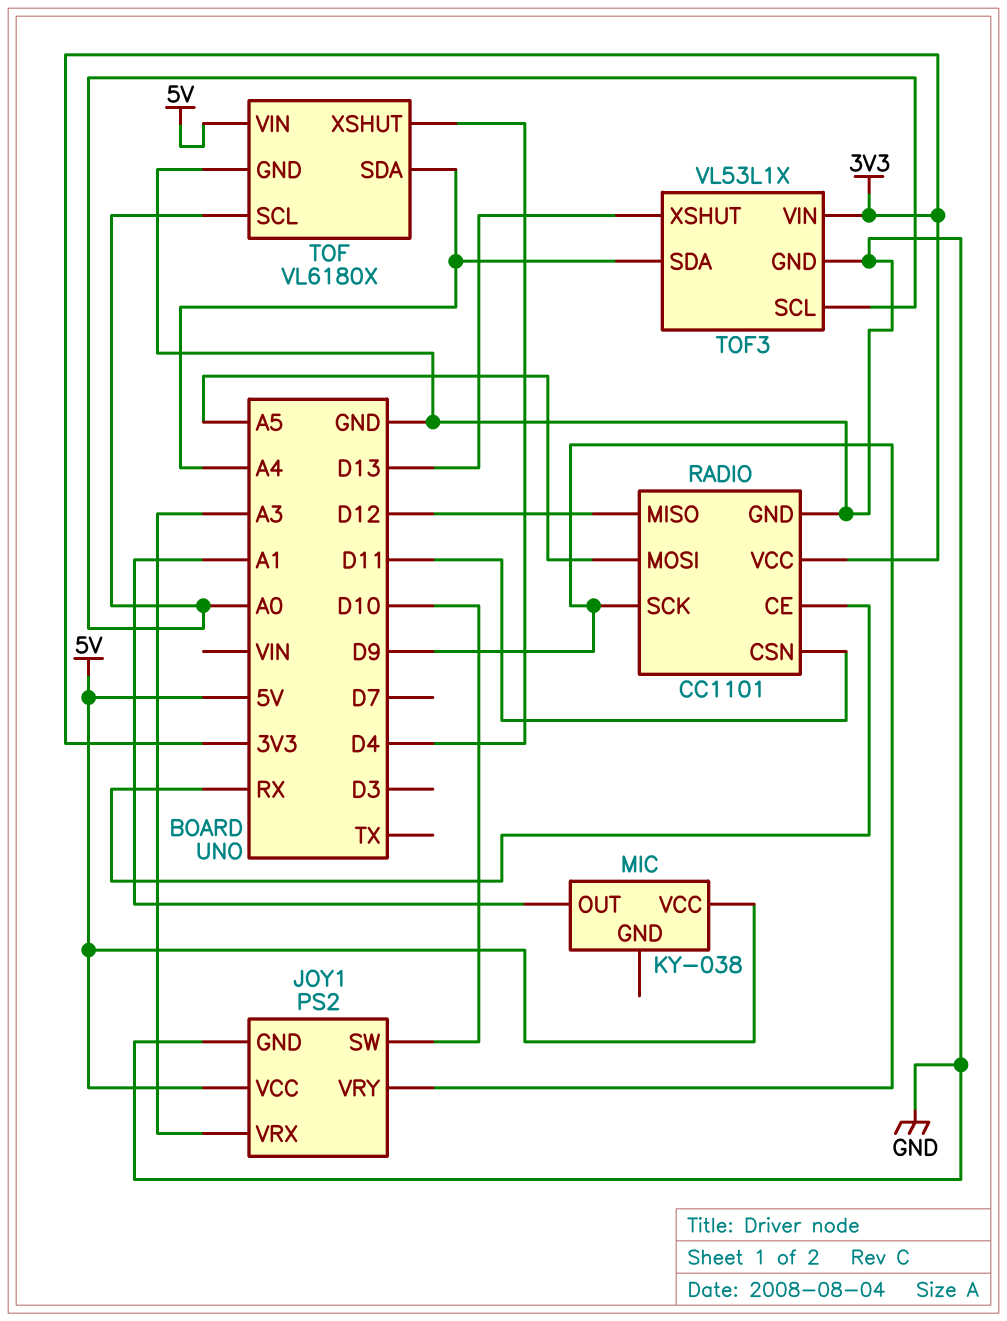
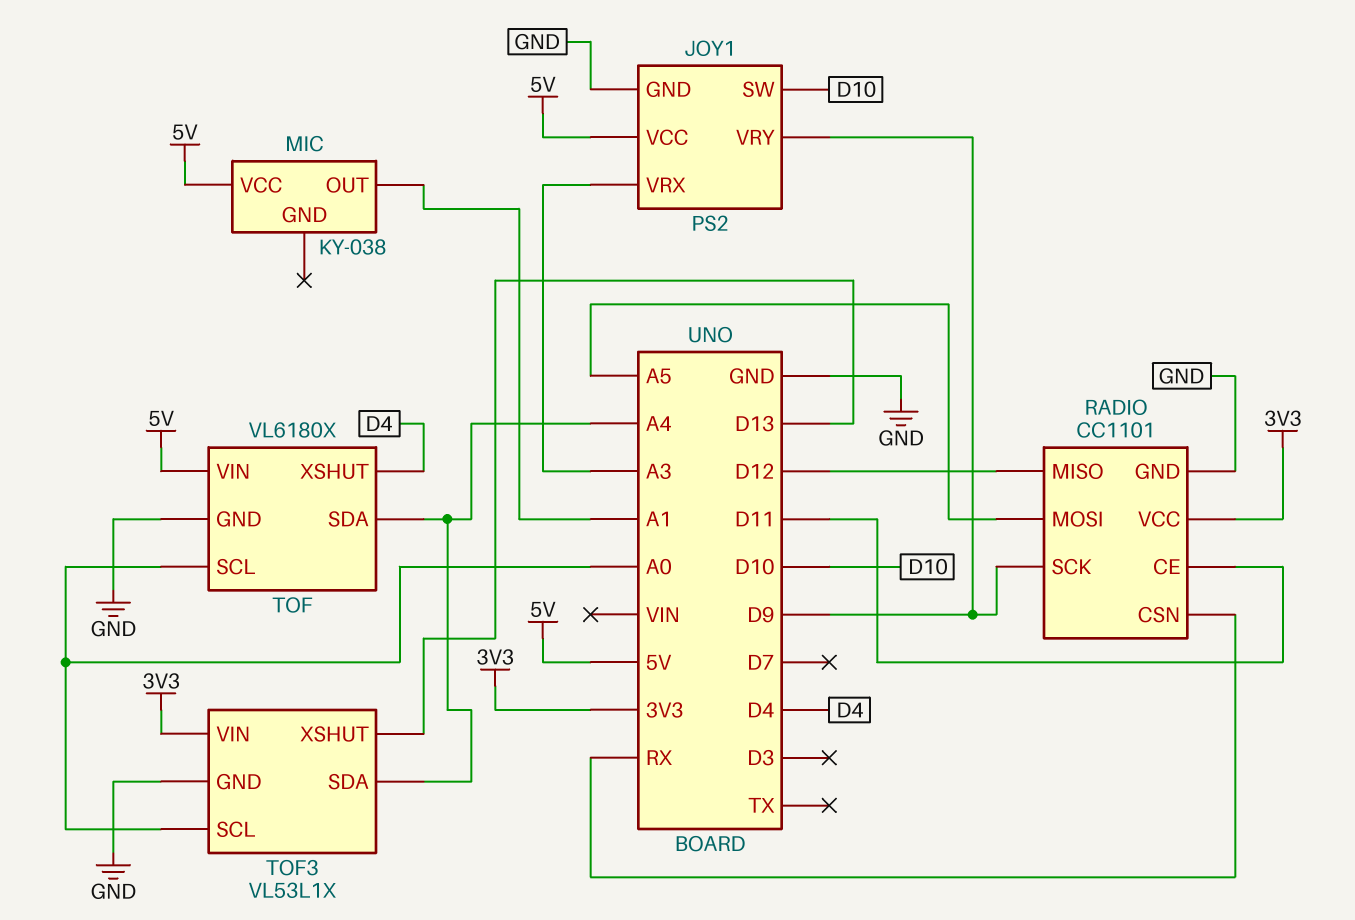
RADIO pin CE: RX -> D11
RADIO pin CSN: D11 -> RX

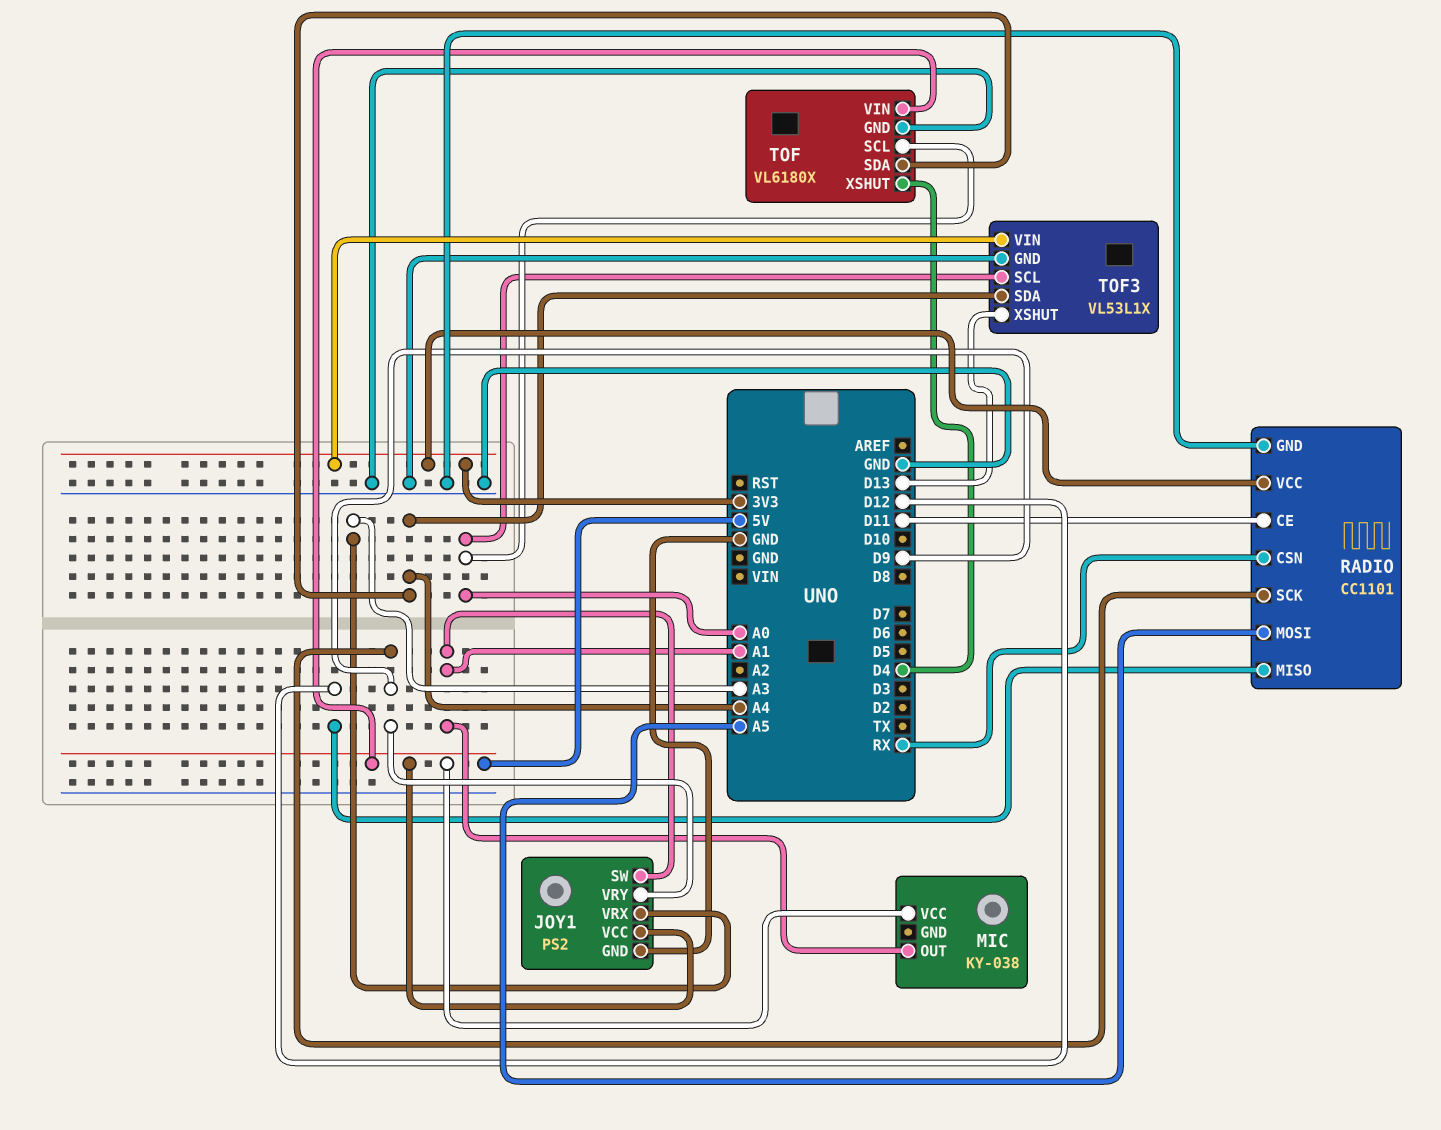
JOY1 pin SW: D10 -> A1

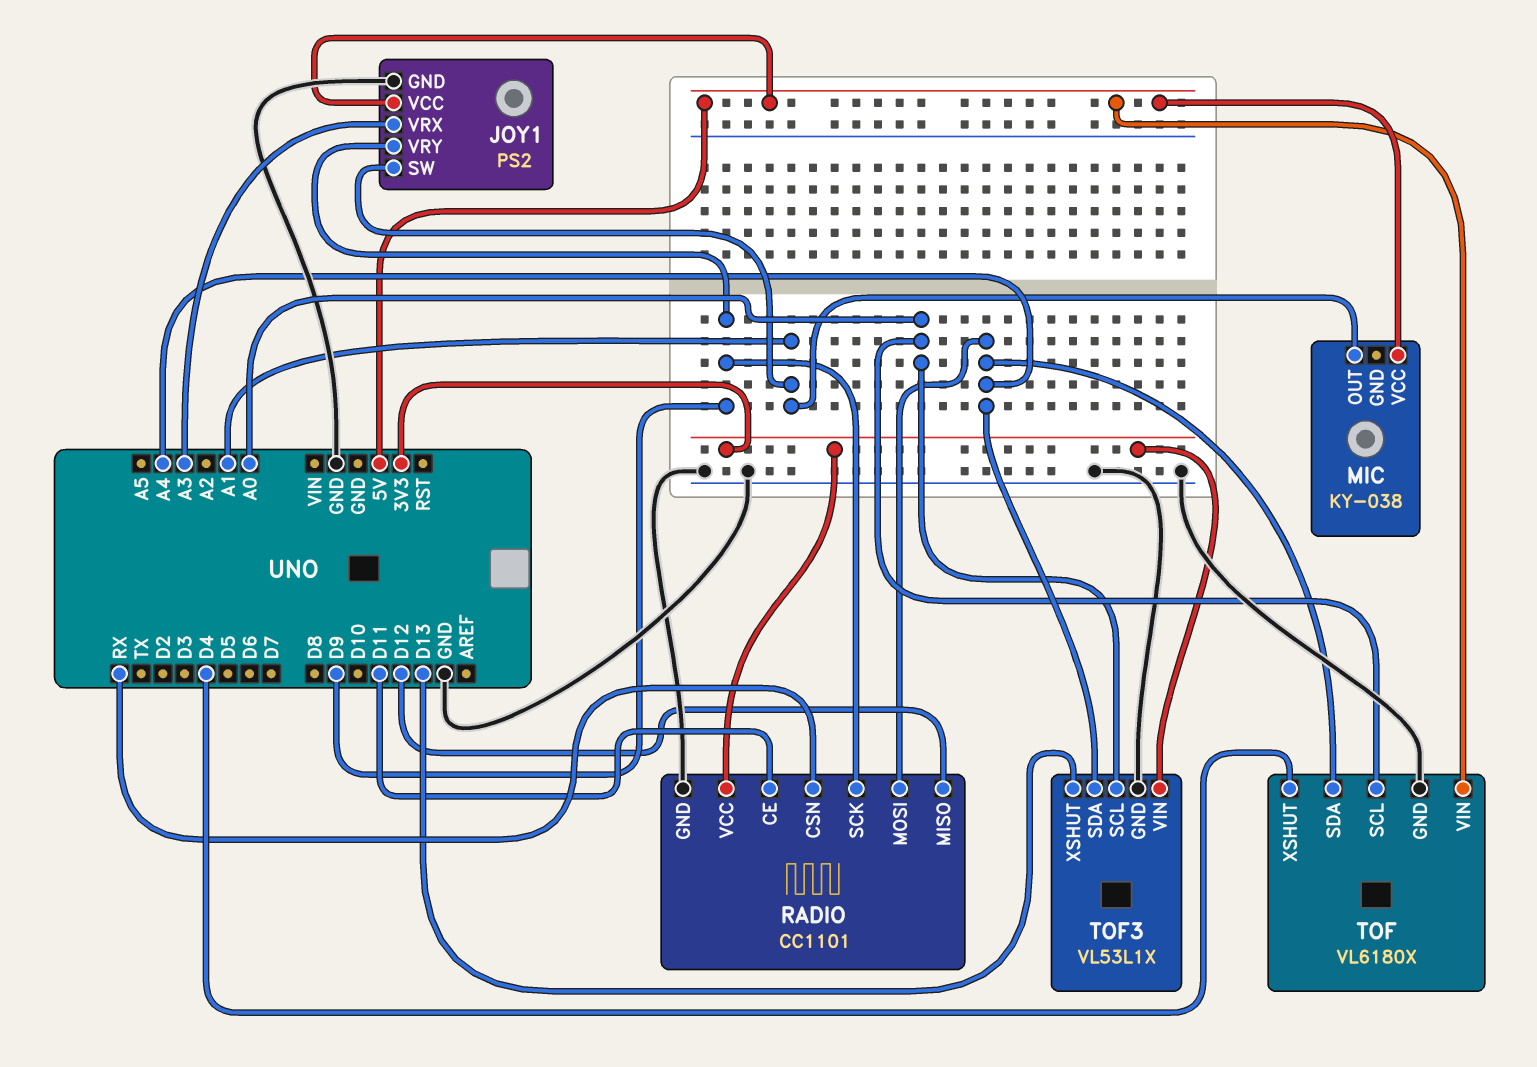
RADIO pin MOSI: A5 -> A4

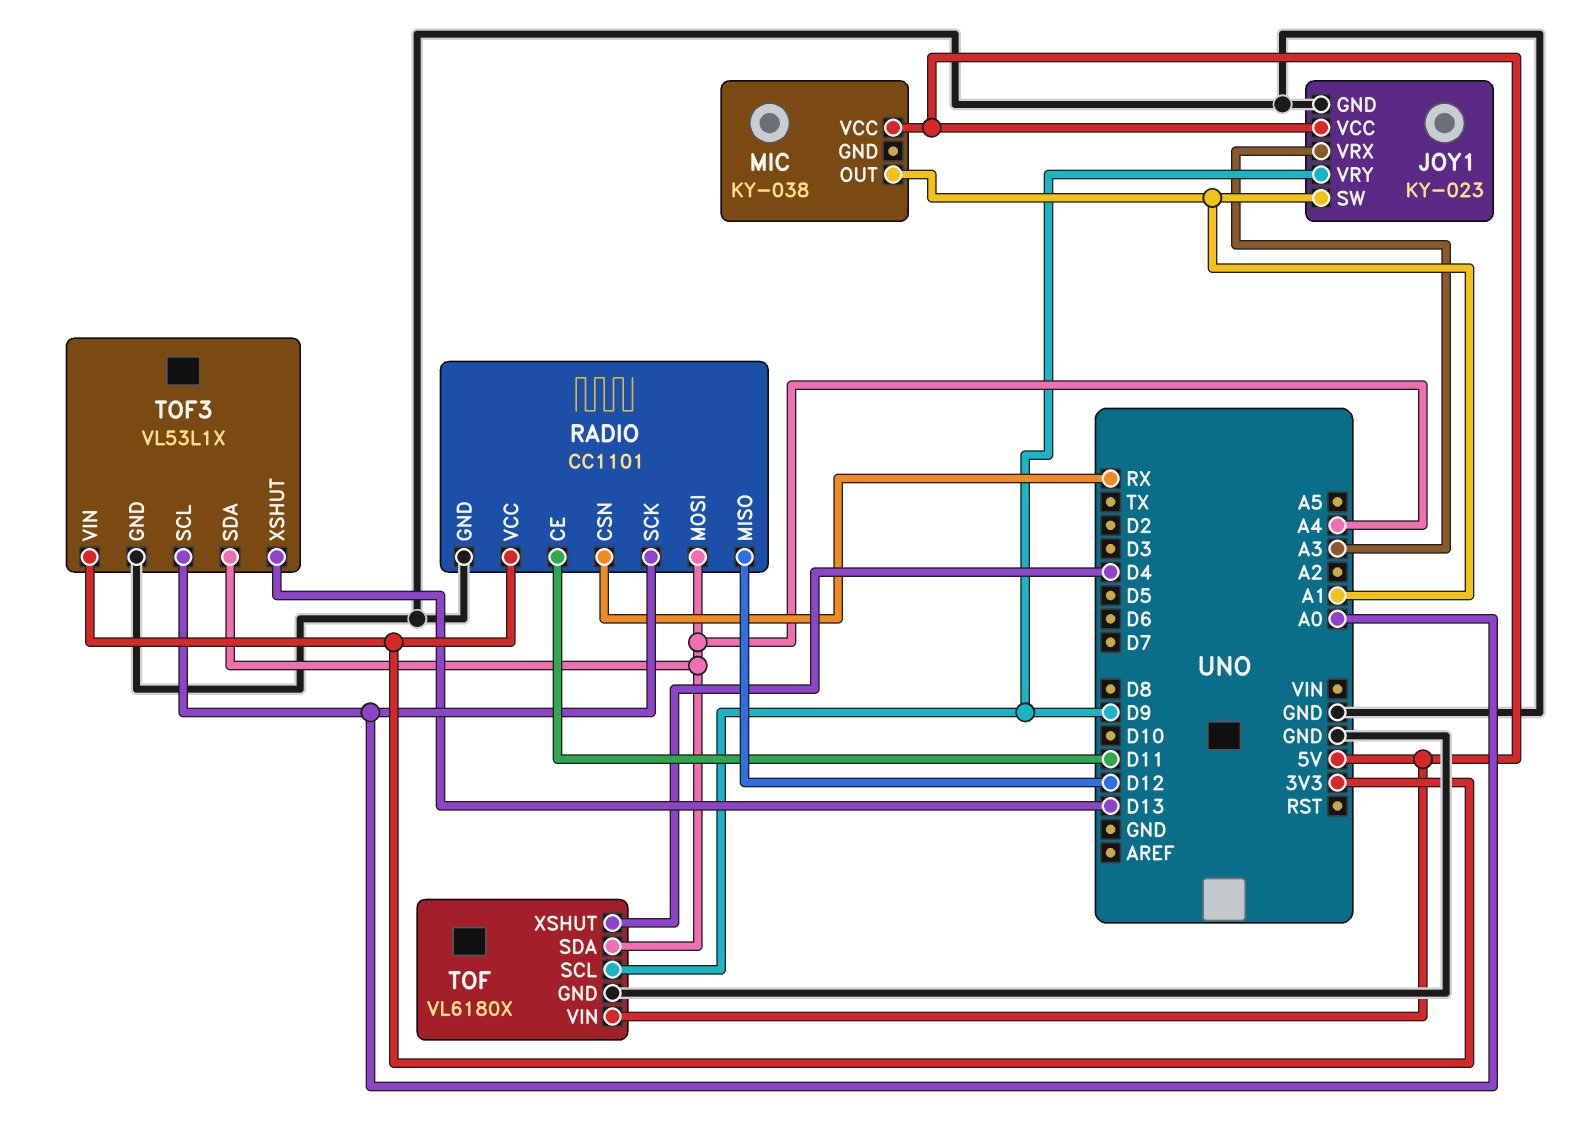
JOY1: PS2 -> KY-023
RADIO pin SCK: D9 -> A0
TOF pin SCL: A0 -> D9

